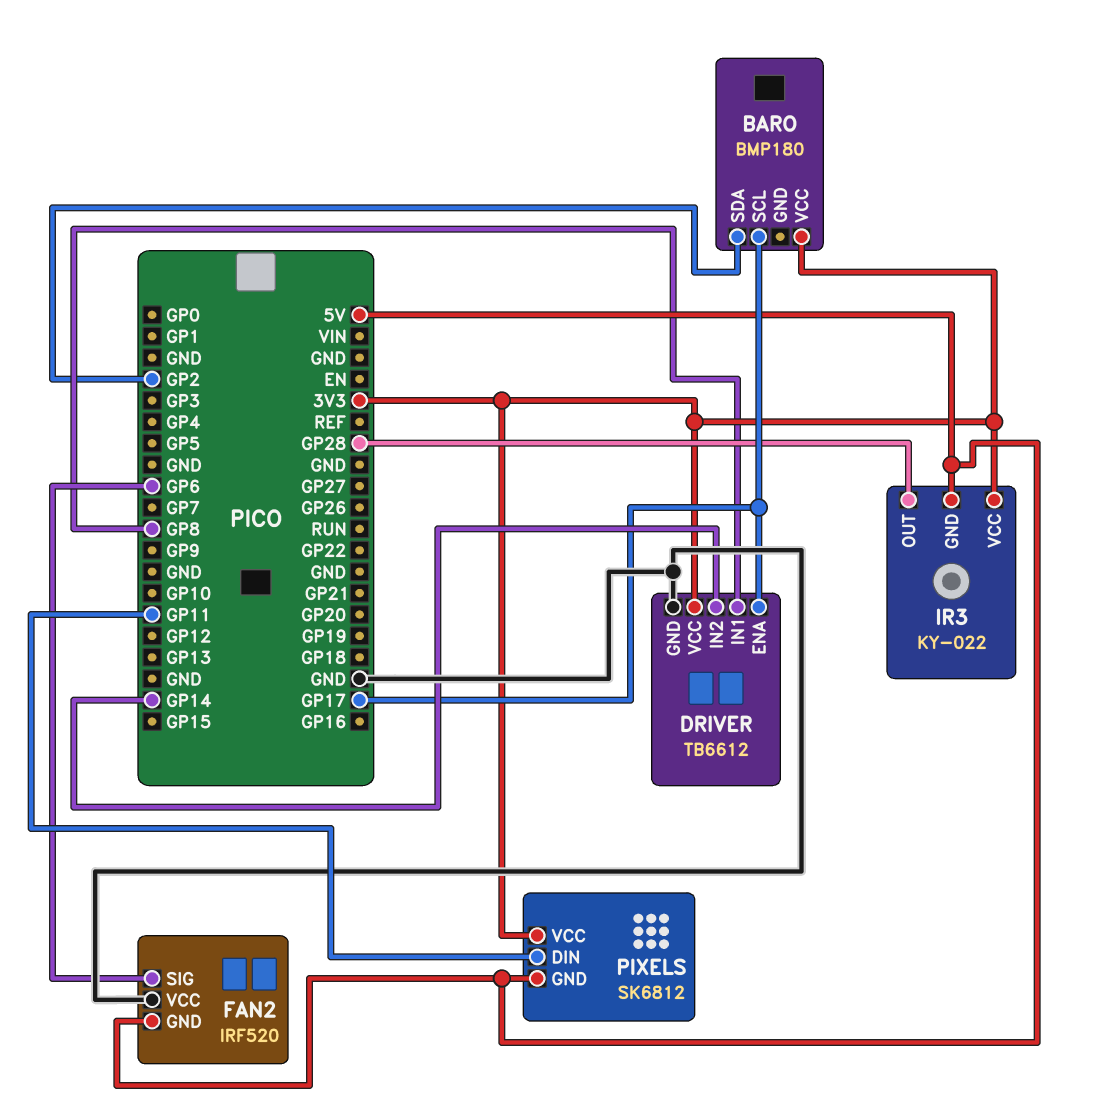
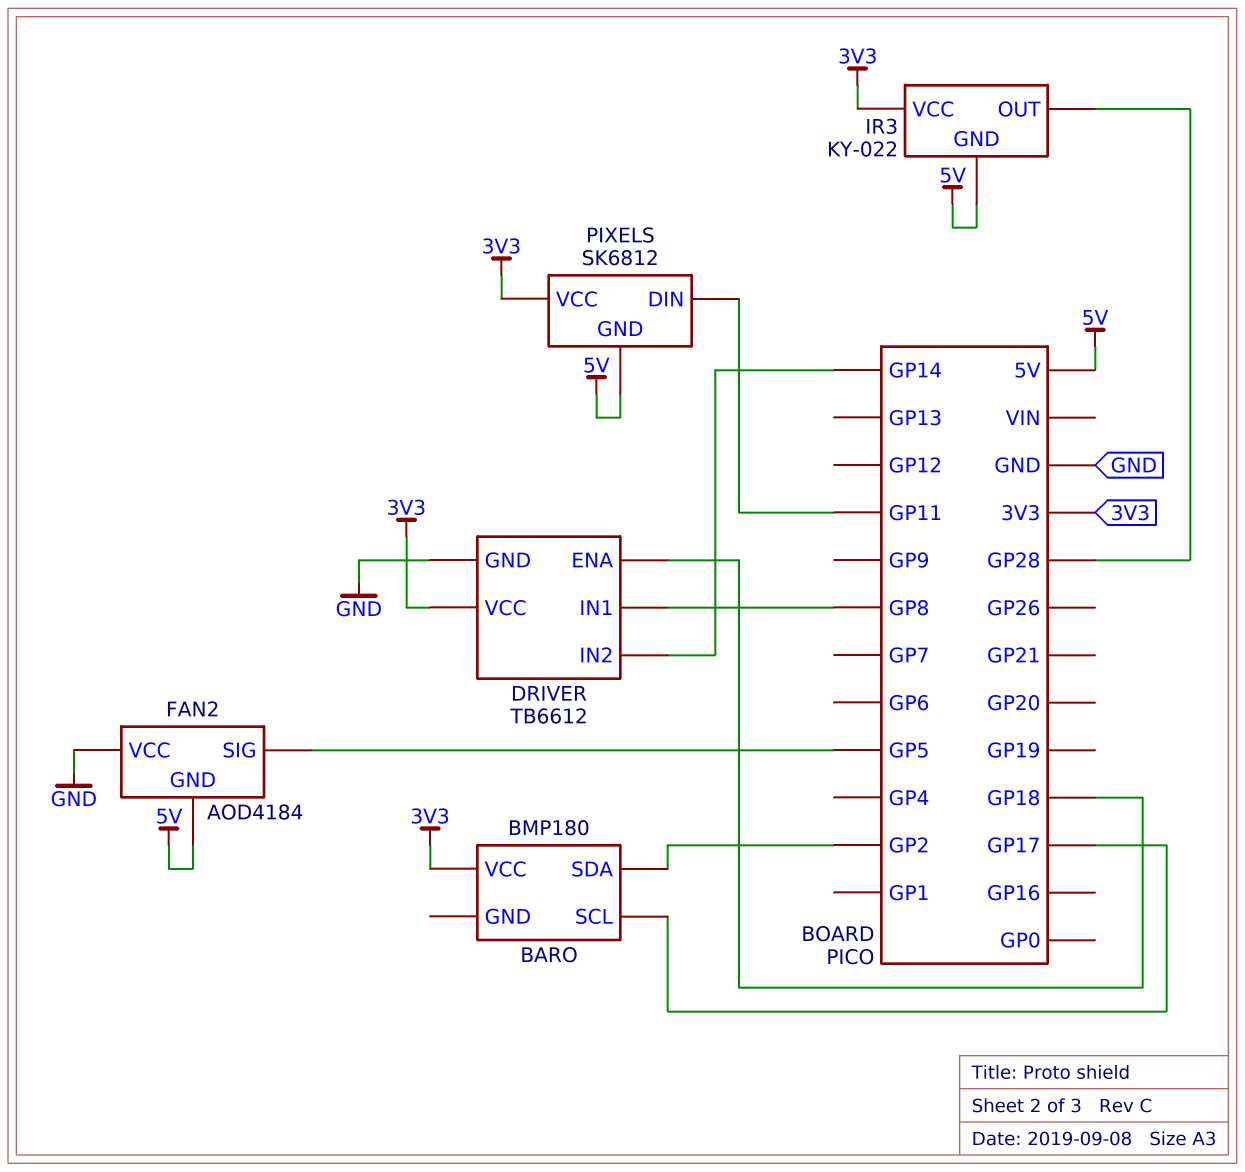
DRIVER pin ENA: GP17 -> GP18
FAN2: IRF520 -> AOD4184
FAN2 pin SIG: GP6 -> GP5

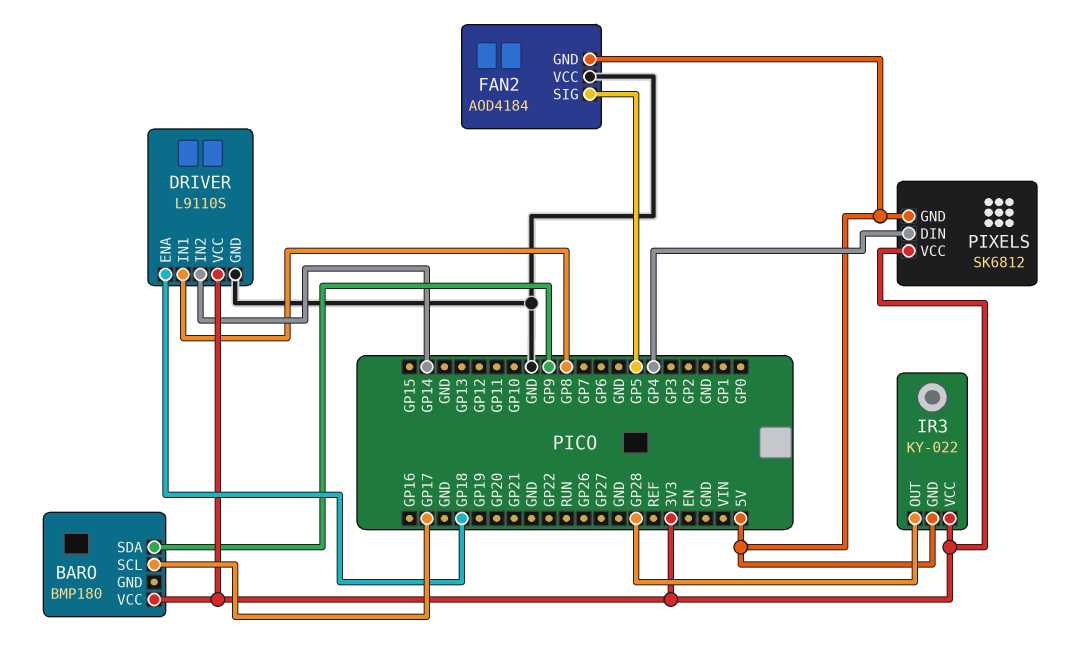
BARO pin SDA: GP2 -> GP9
DRIVER: TB6612 -> L9110S
PIXELS pin DIN: GP11 -> GP4

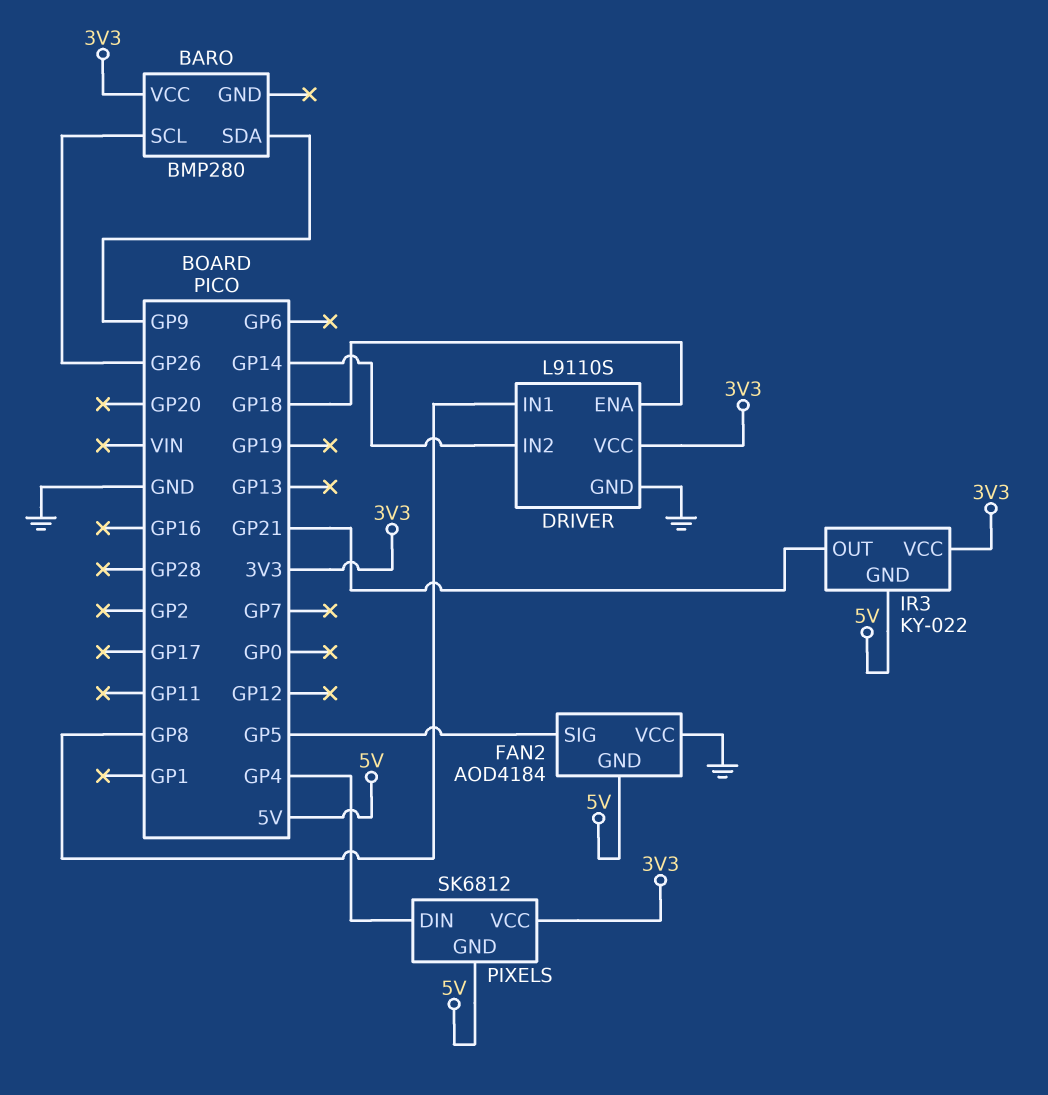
BARO: BMP180 -> BMP280
BARO pin SCL: GP17 -> GP26
IR3 pin OUT: GP28 -> GP21

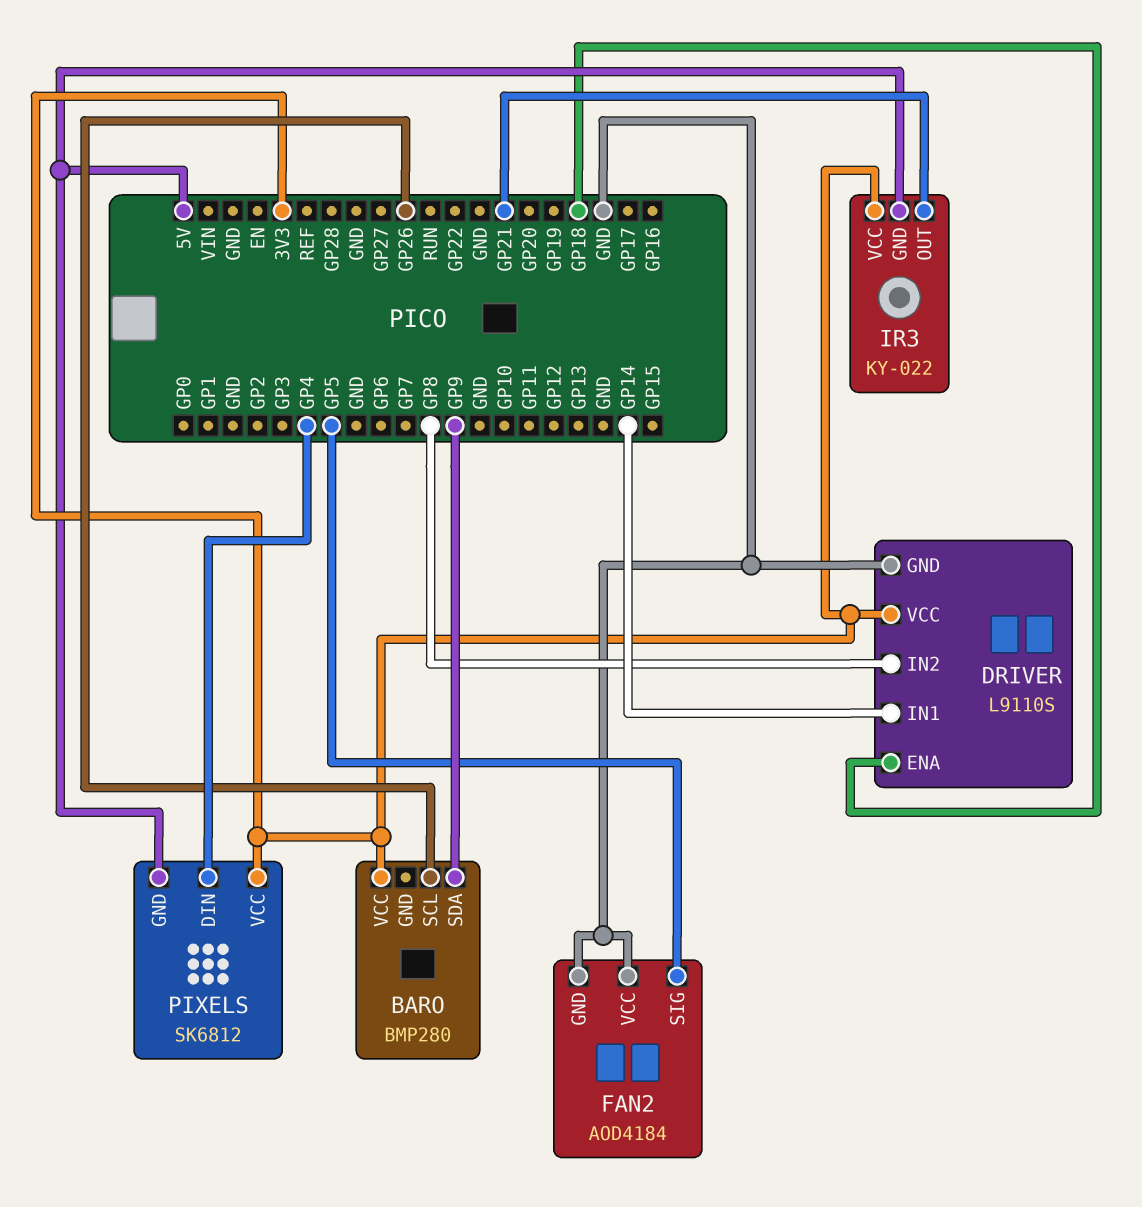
DRIVER pin IN1: GP8 -> GP14
DRIVER pin IN2: GP14 -> GP8
FAN2 pin GND: 5V -> GND

